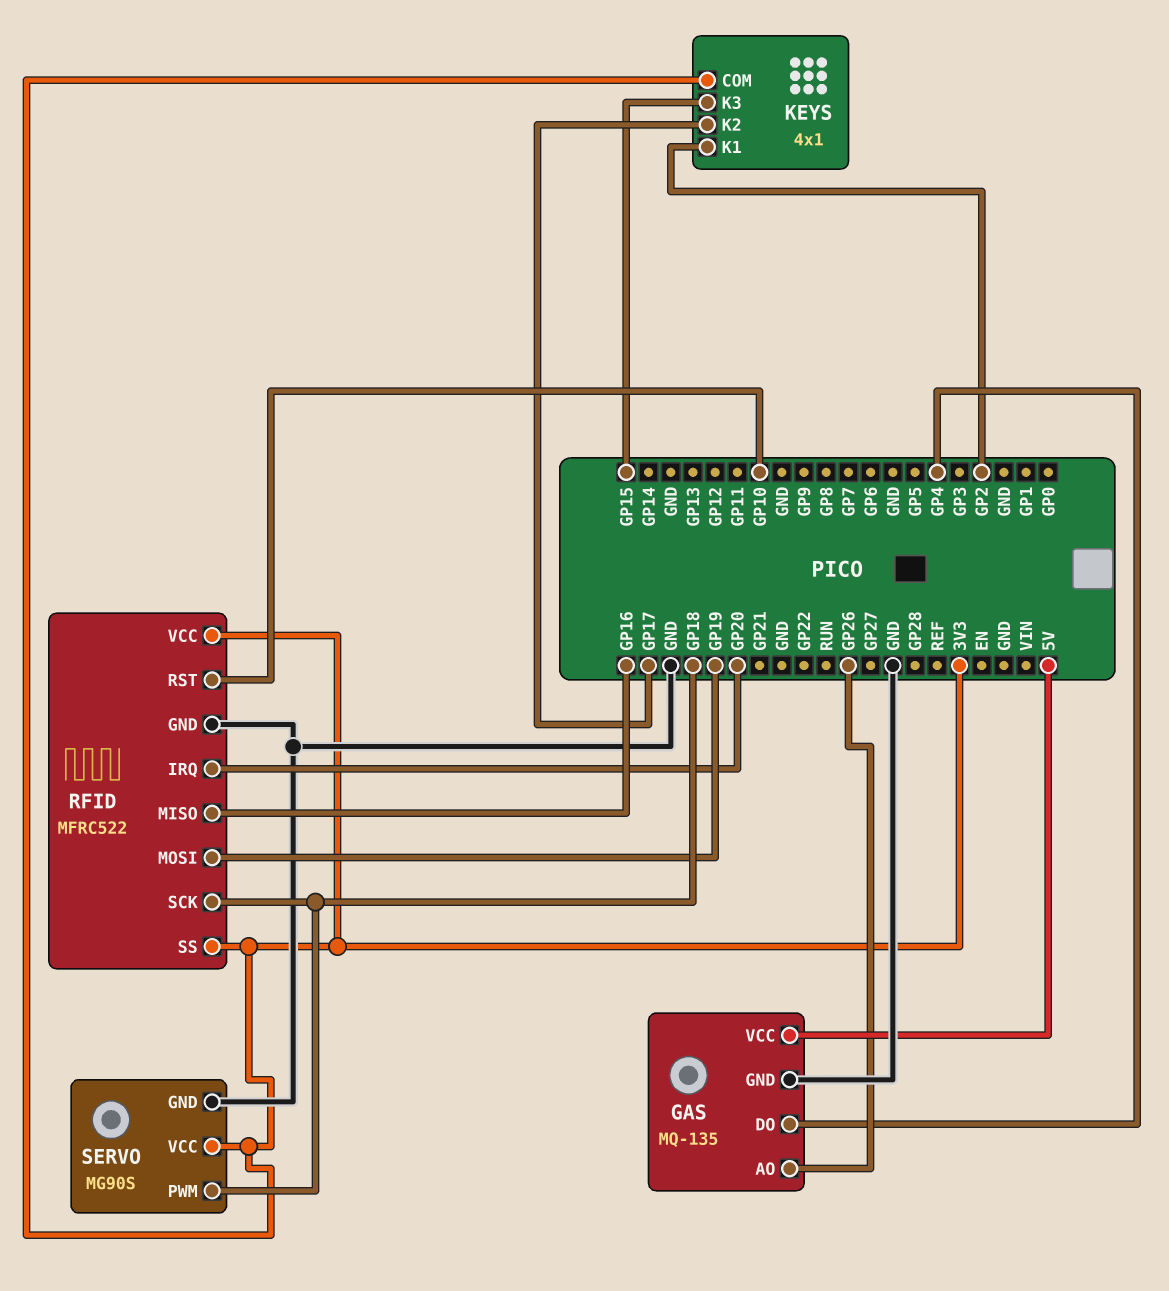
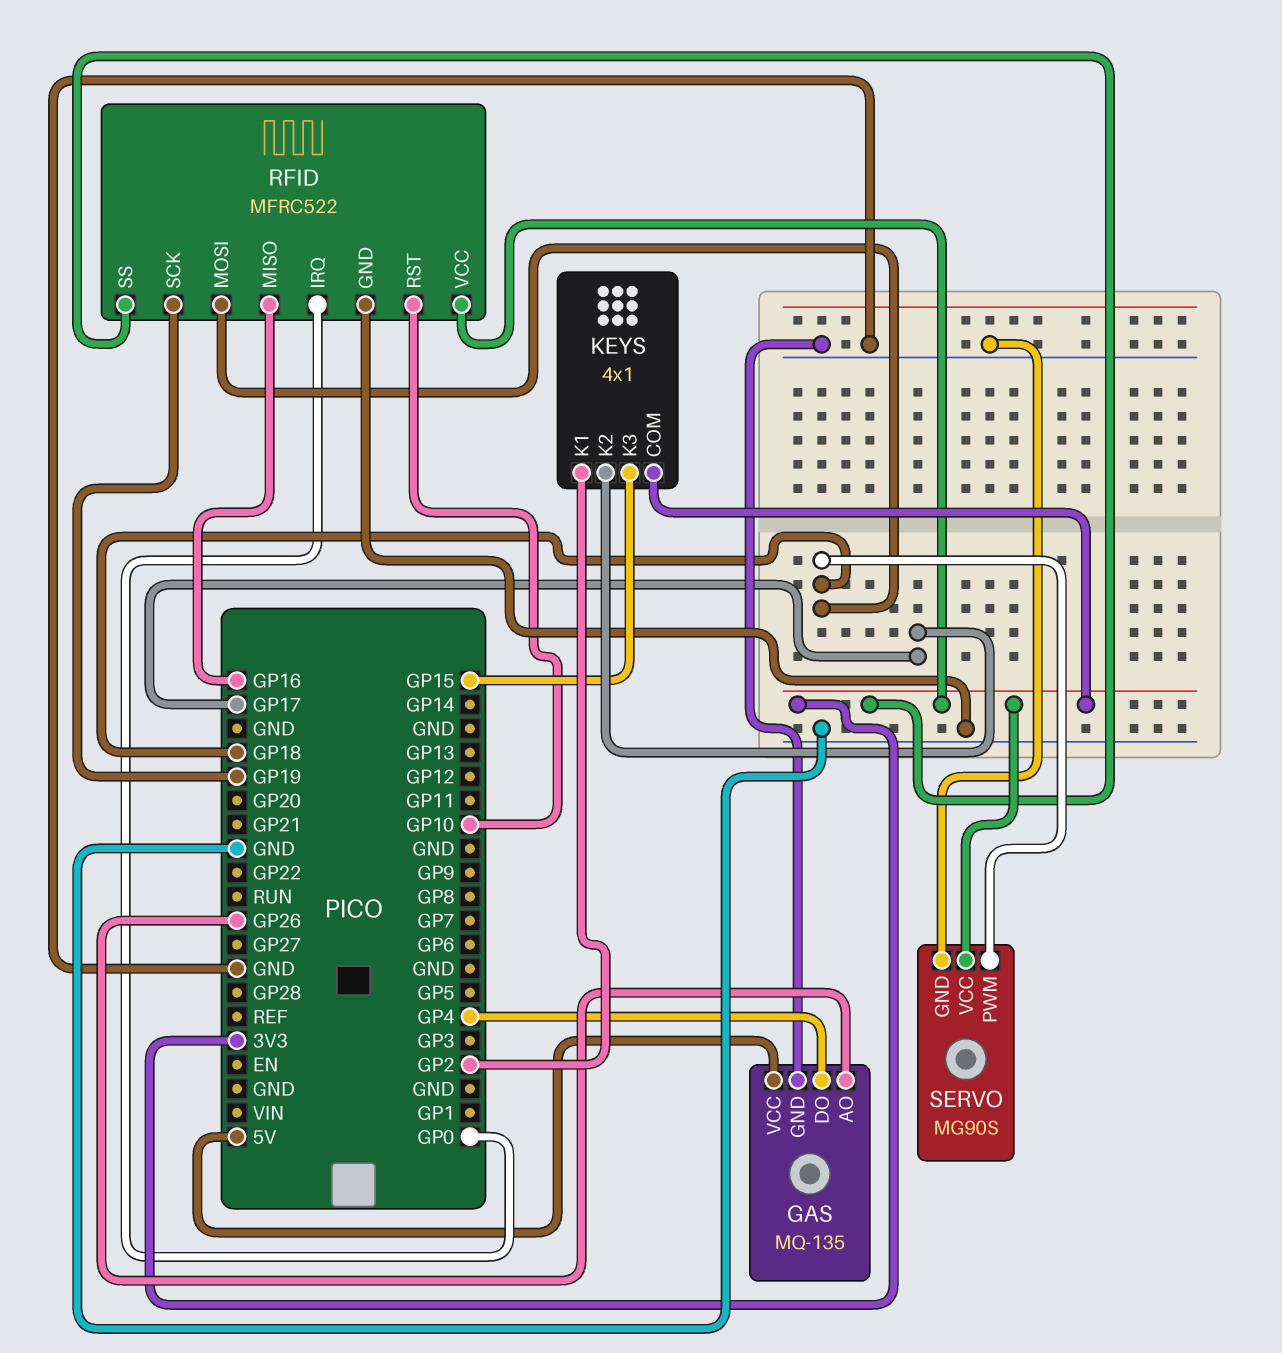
RFID pin IRQ: GP20 -> GP0
RFID pin MOSI: GP19 -> GP18
RFID pin SCK: GP18 -> GP19

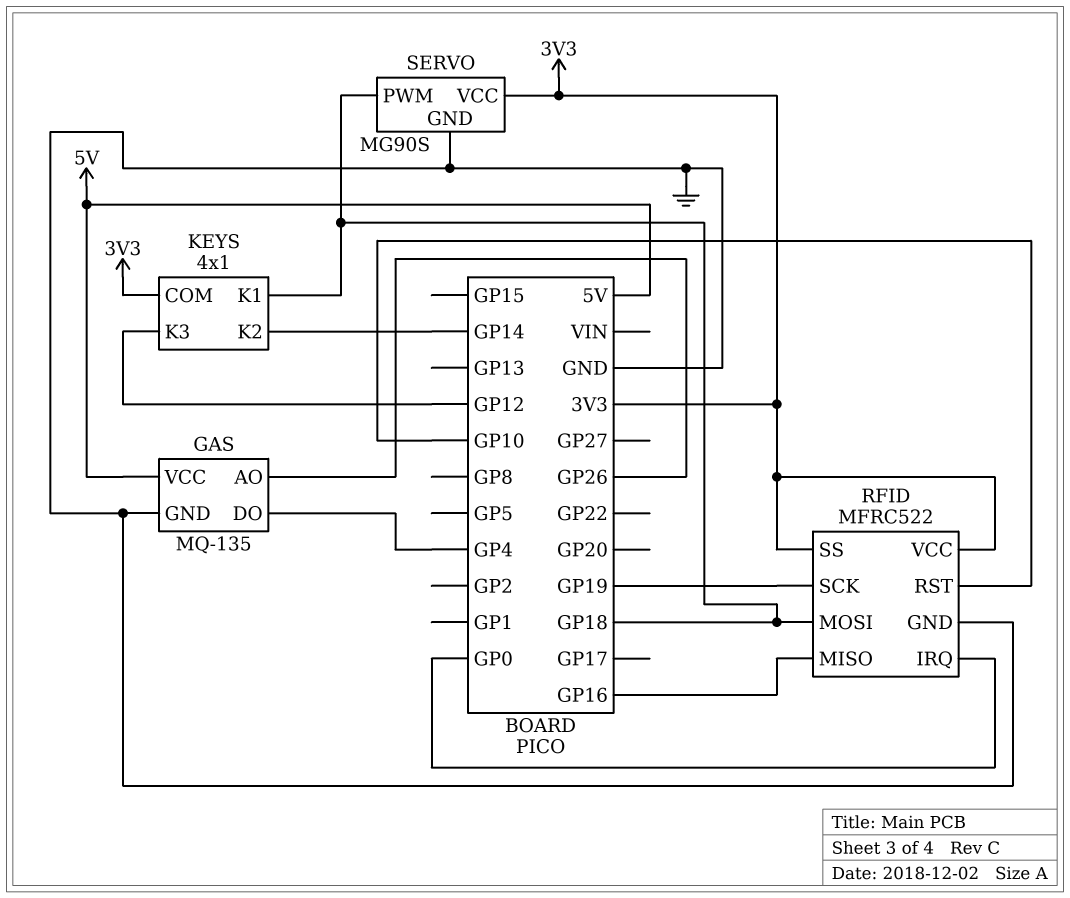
KEYS pin K1: GP2 -> GP18
KEYS pin K2: GP17 -> GP14
KEYS pin K3: GP15 -> GP12

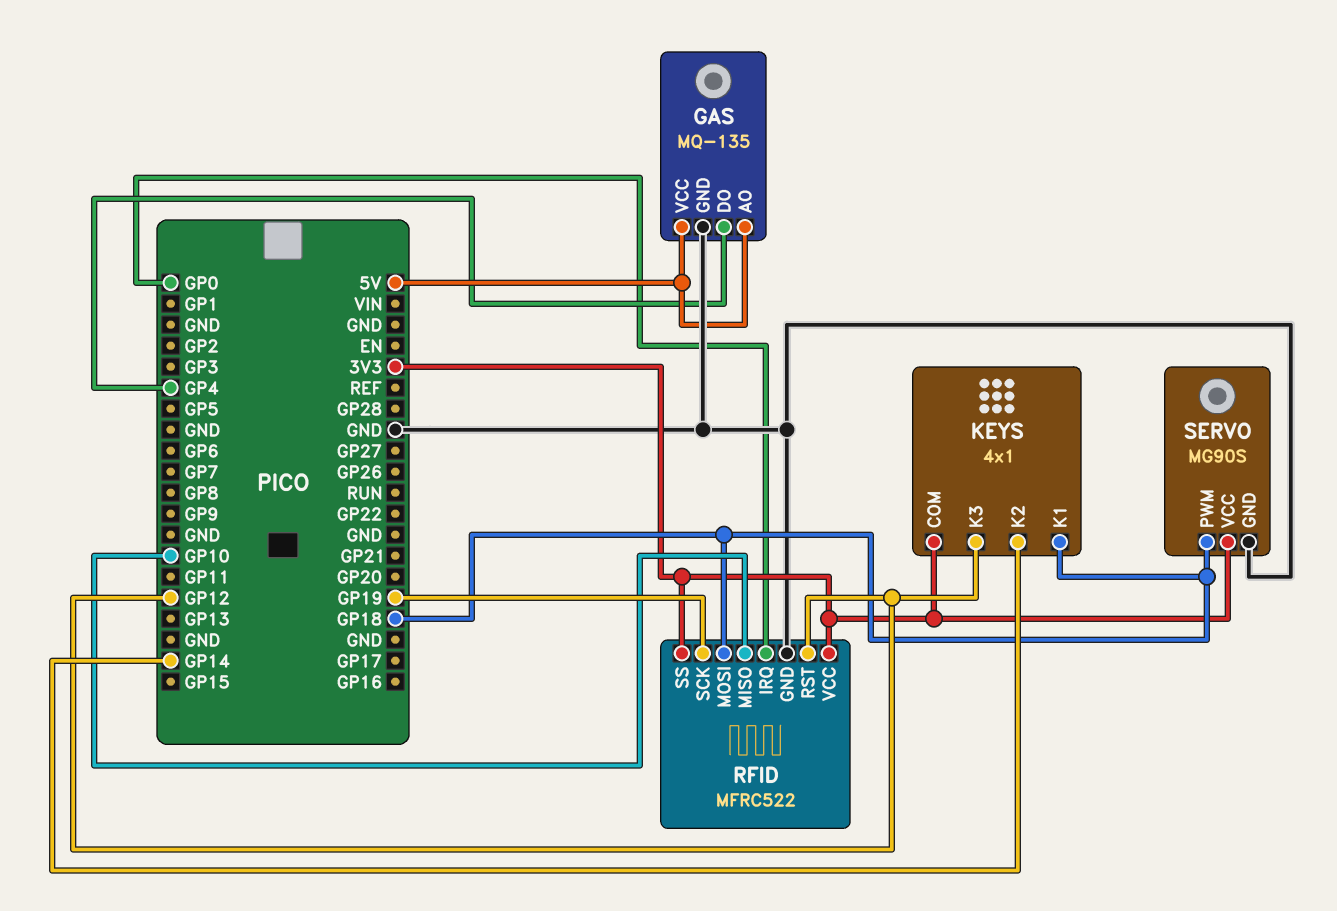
GAS pin AO: GP26 -> 5V
RFID pin MISO: GP16 -> GP10
RFID pin RST: GP10 -> GP12

